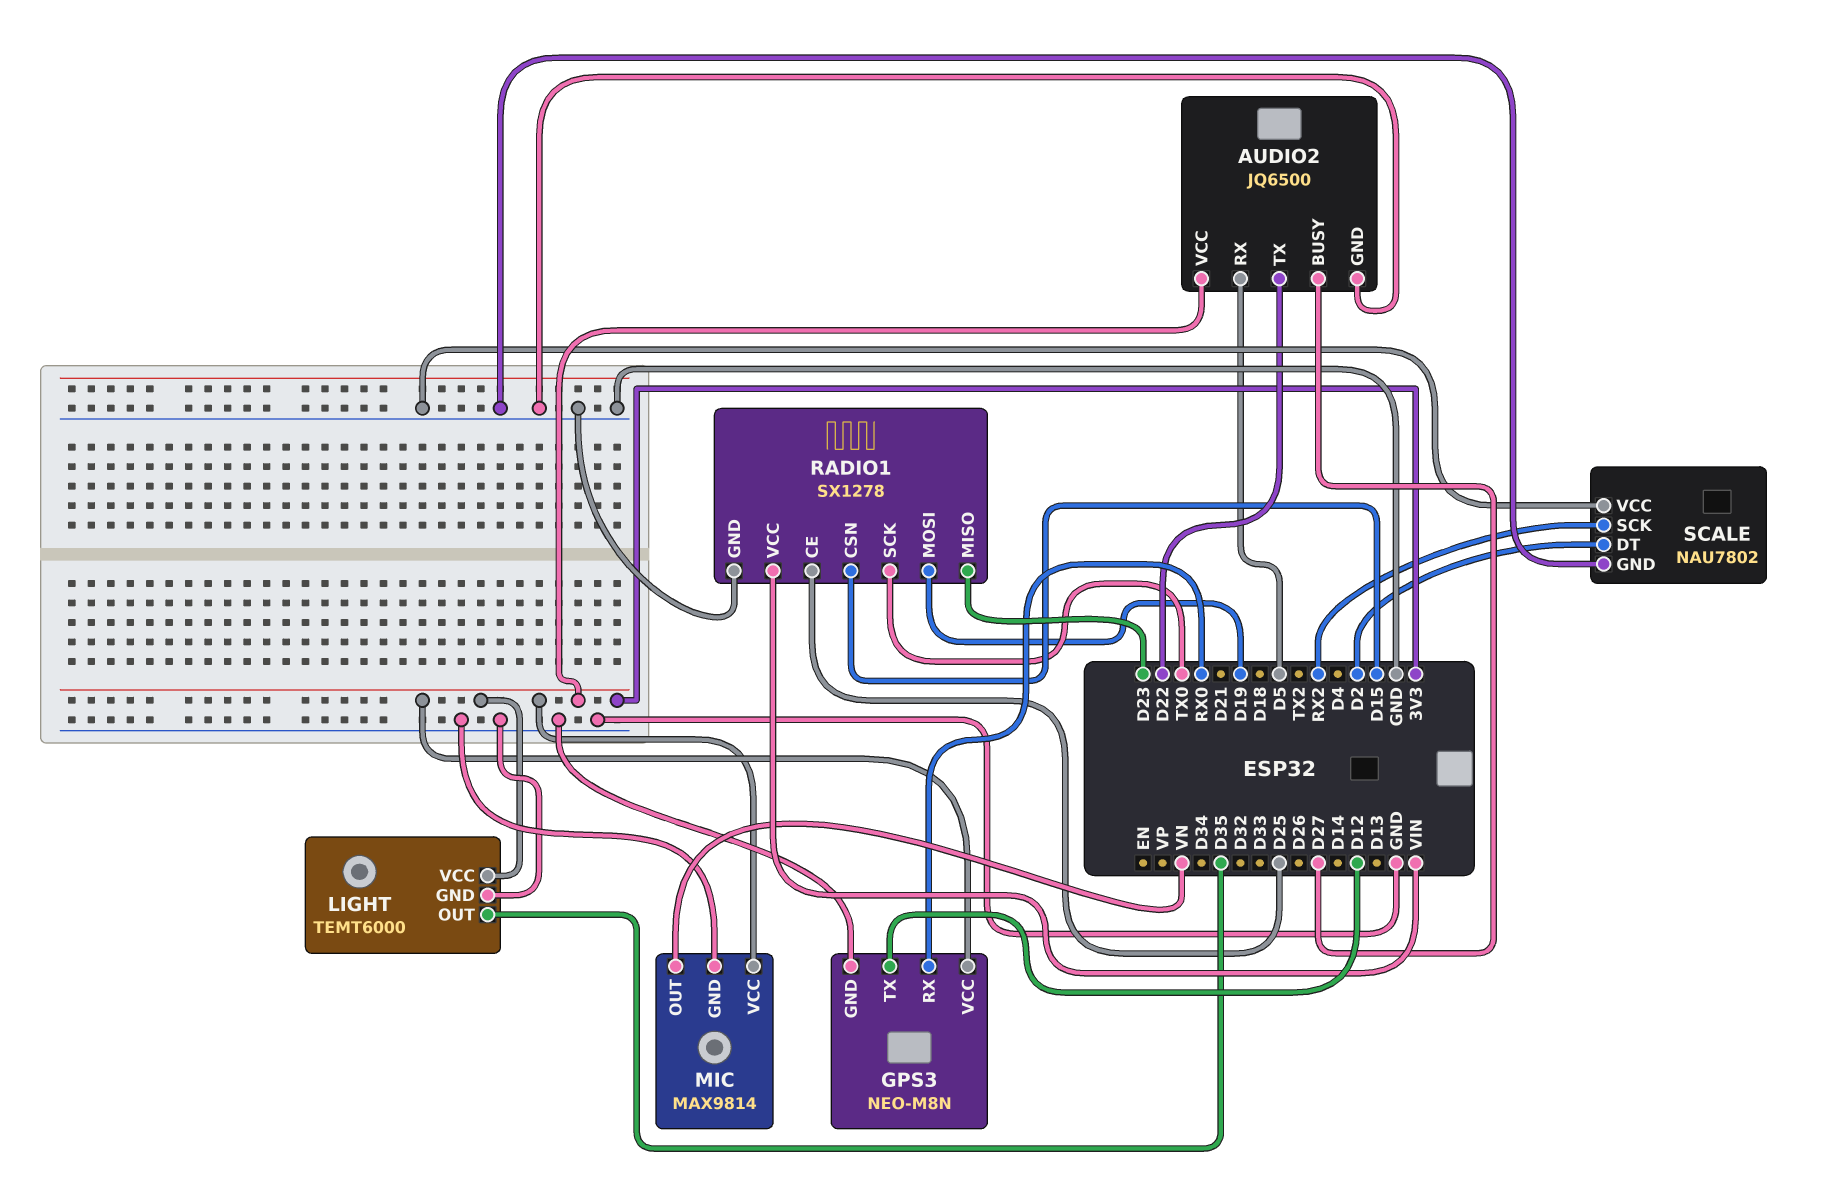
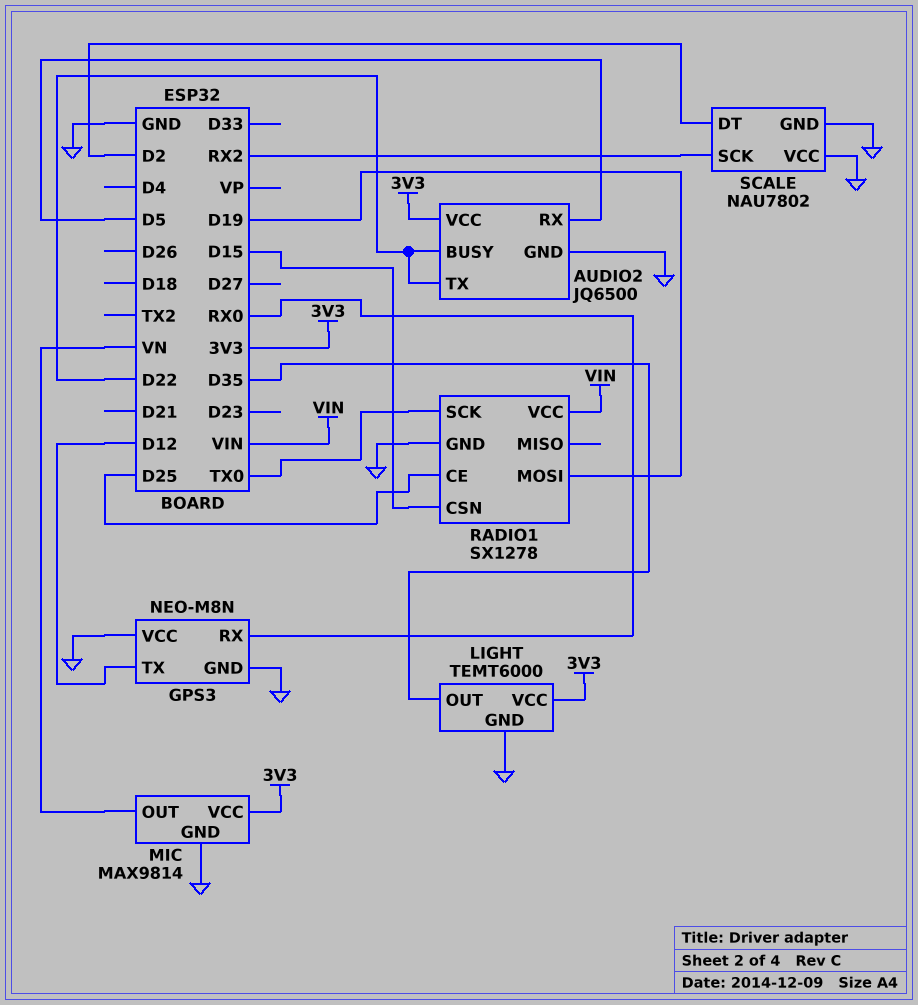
AUDIO2 pin BUSY: D27 -> D22
GPS3 pin VCC: 3V3 -> GND
RADIO1 pin MISO: D23 -> none

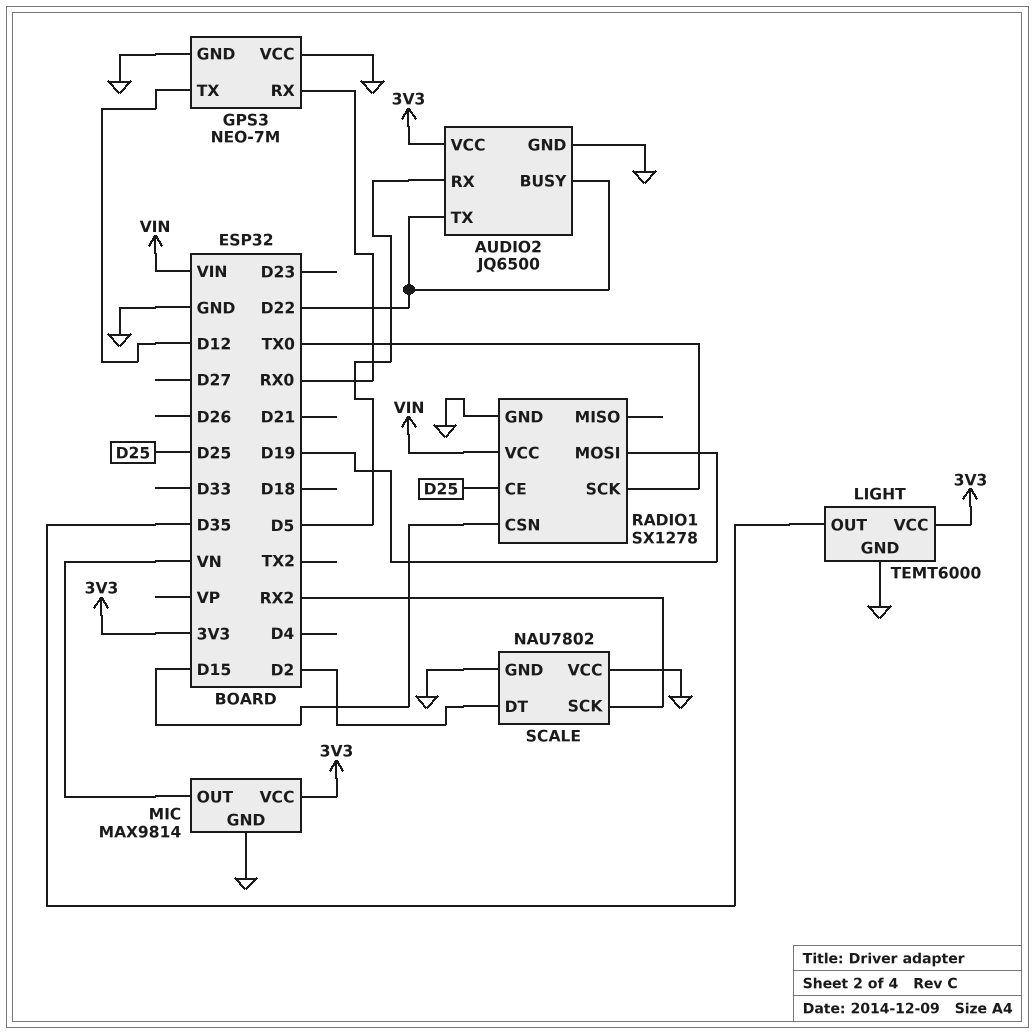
GPS3: NEO-M8N -> NEO-7M

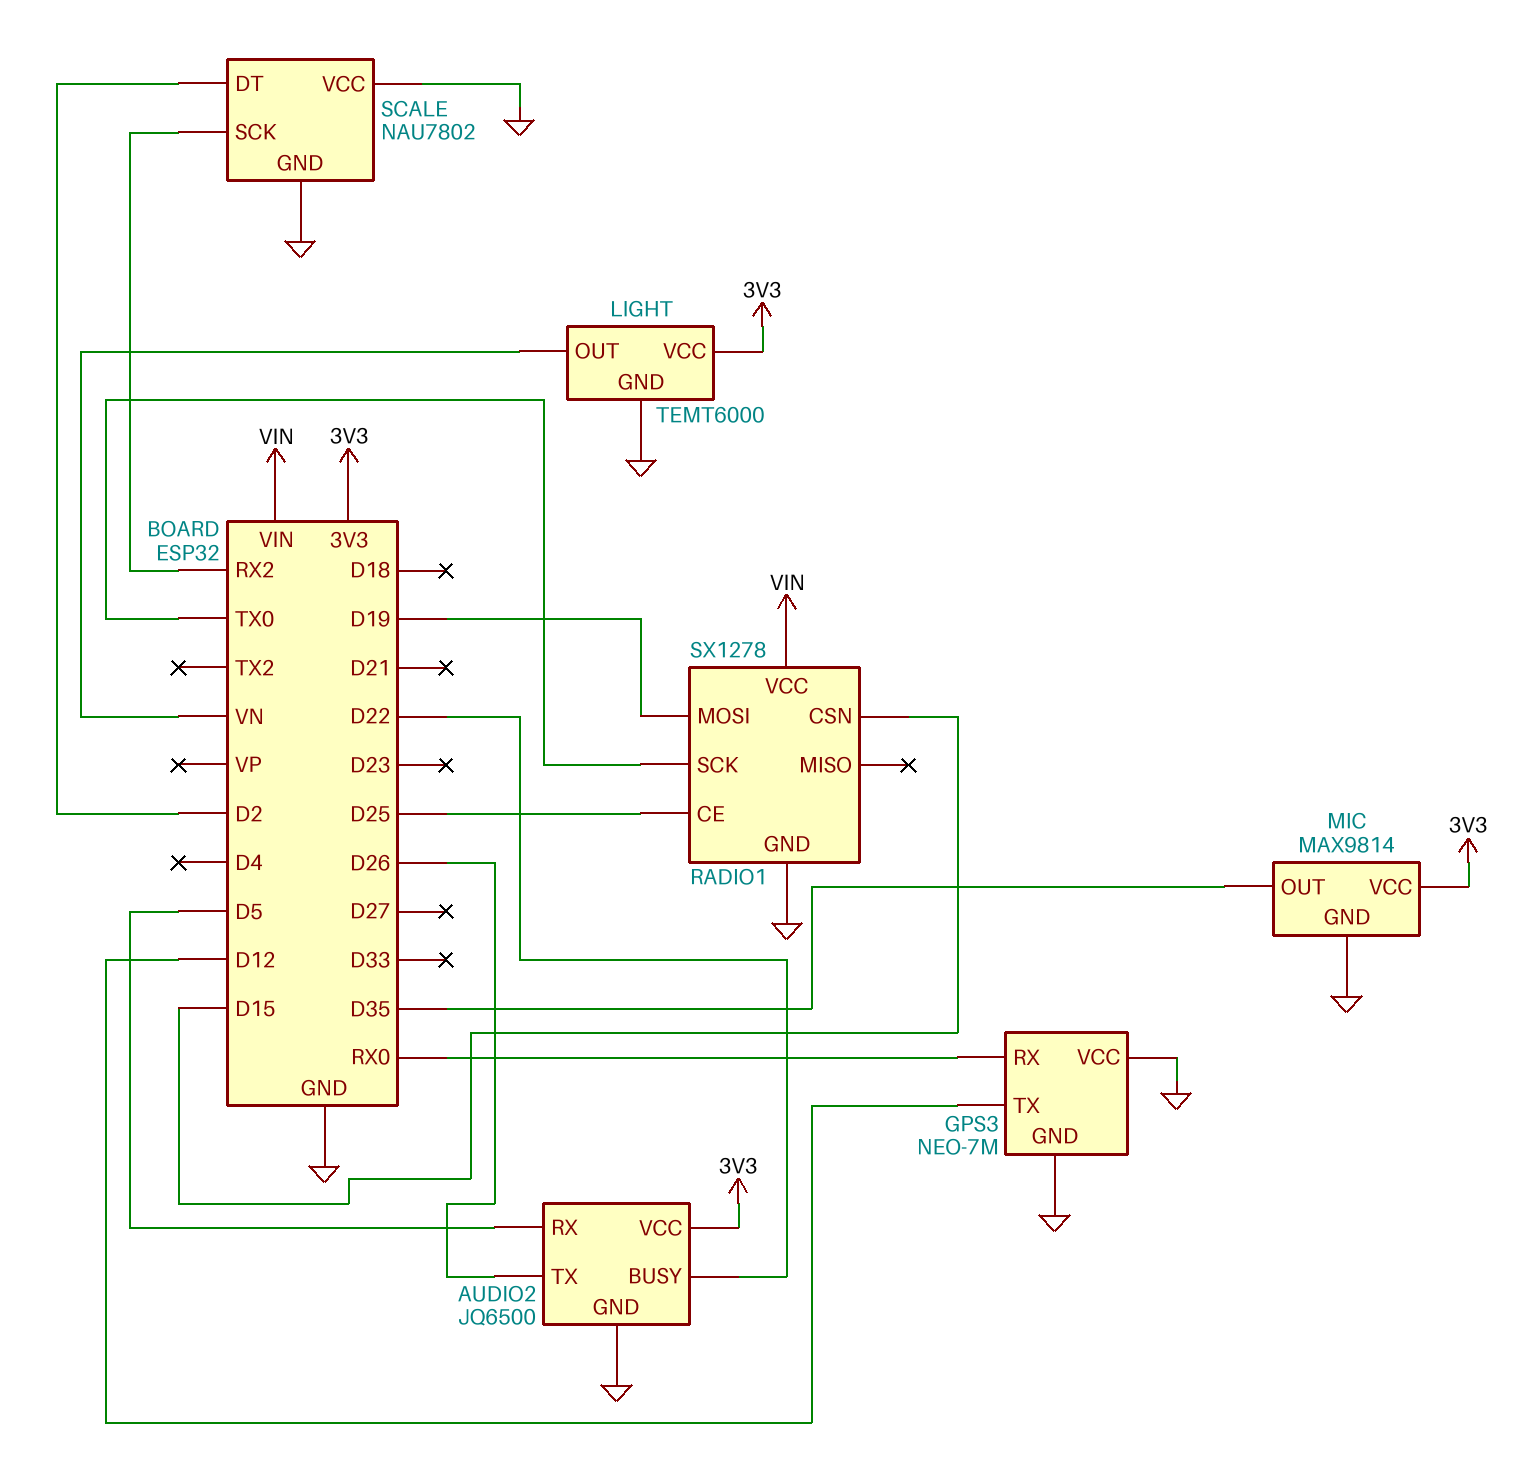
AUDIO2 pin TX: D22 -> D26
LIGHT pin OUT: D35 -> VN
MIC pin OUT: VN -> D35

